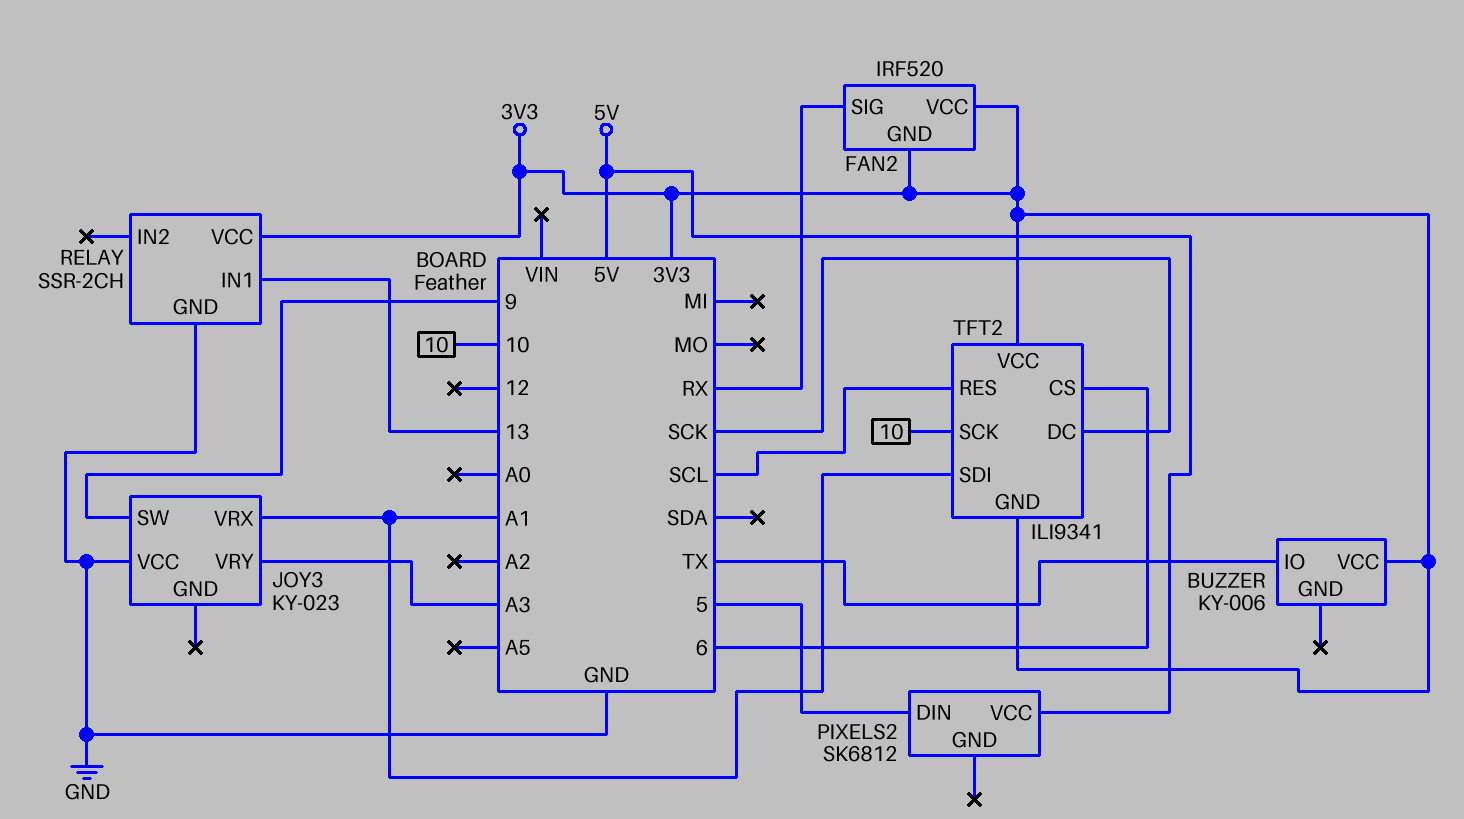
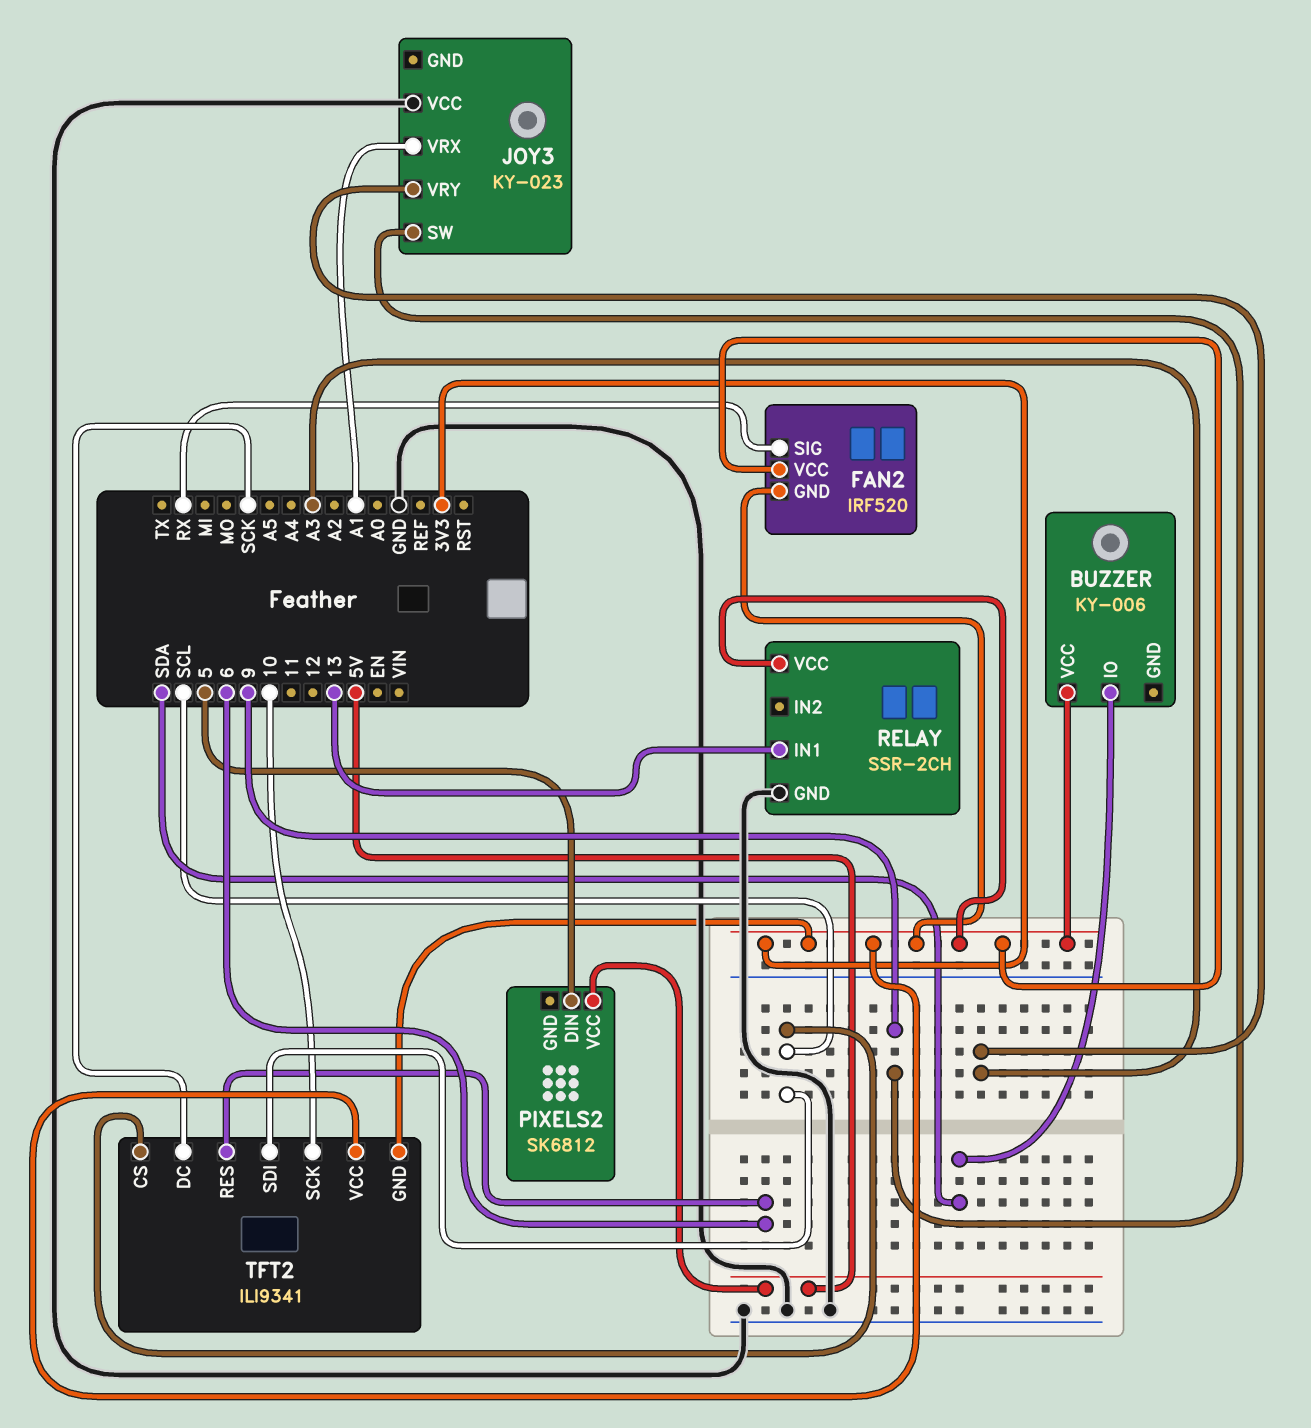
BUZZER pin IO: TX -> SDA
TFT2 pin CS: 6 -> SCL
TFT2 pin RES: SCL -> 6
TFT2 pin SDI: A1 -> SCL

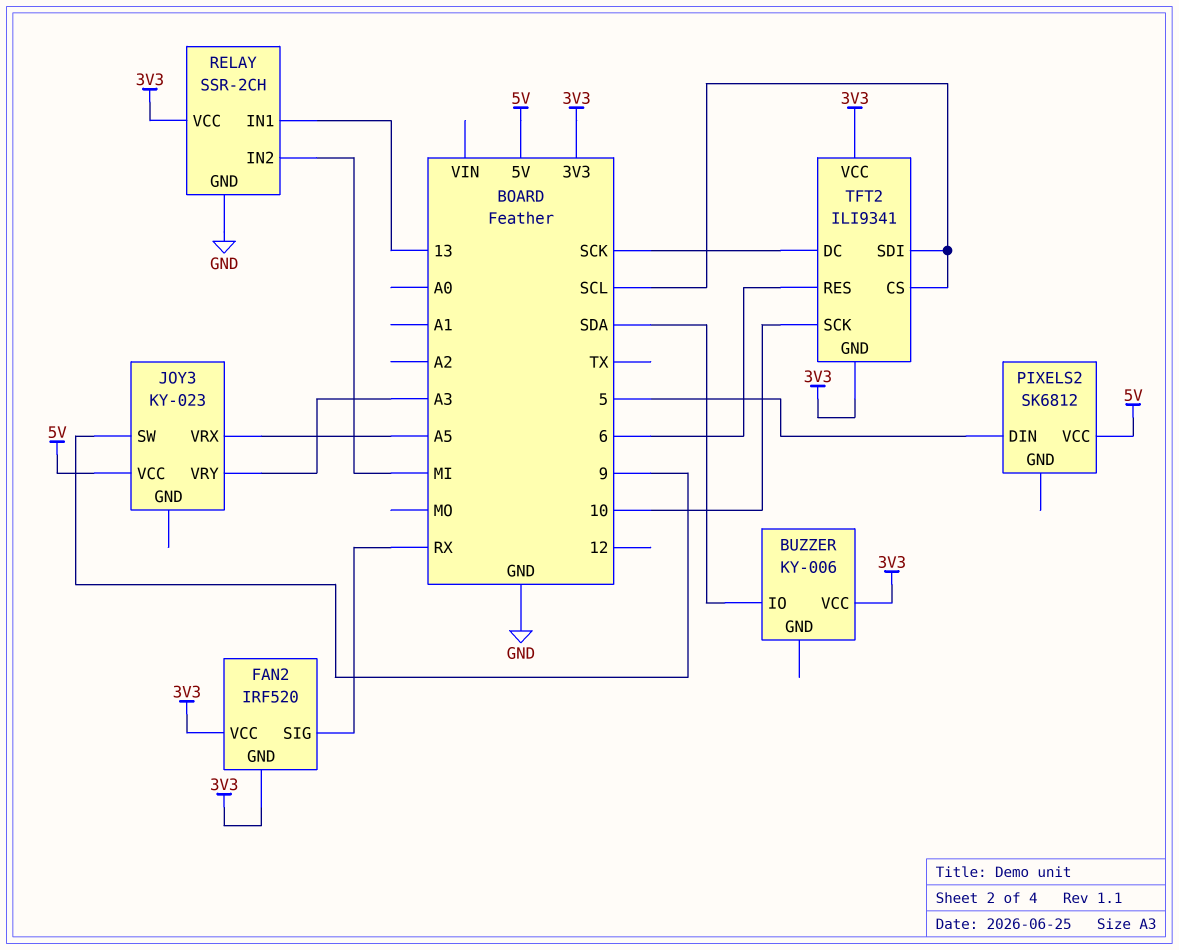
JOY3 pin VCC: GND -> 5V
JOY3 pin VRX: A1 -> A5
RELAY pin IN2: none -> MI

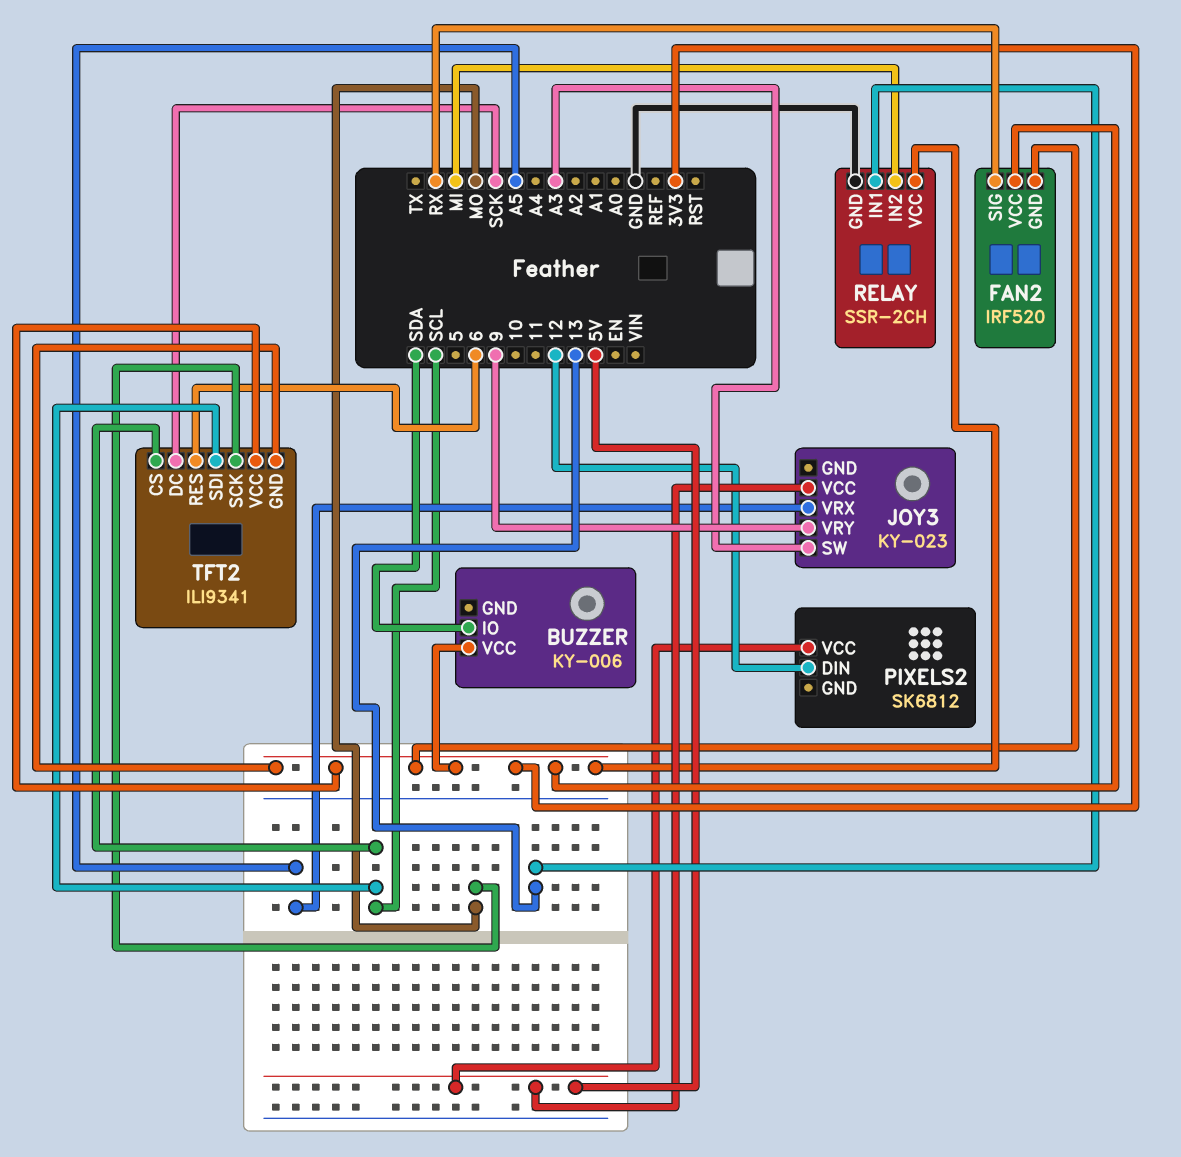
JOY3 pin SW: 9 -> A3
JOY3 pin VRY: A3 -> 9
PIXELS2 pin DIN: 5 -> 12
TFT2 pin SCK: 10 -> MO

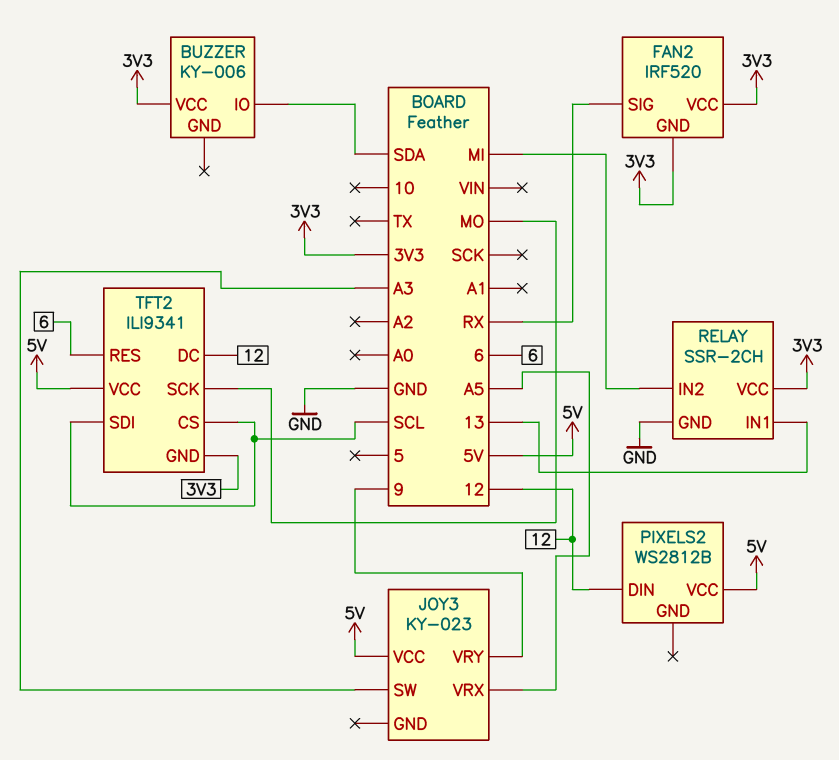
PIXELS2: SK6812 -> WS2812B
TFT2 pin DC: SCK -> 12
TFT2 pin VCC: 3V3 -> 5V

